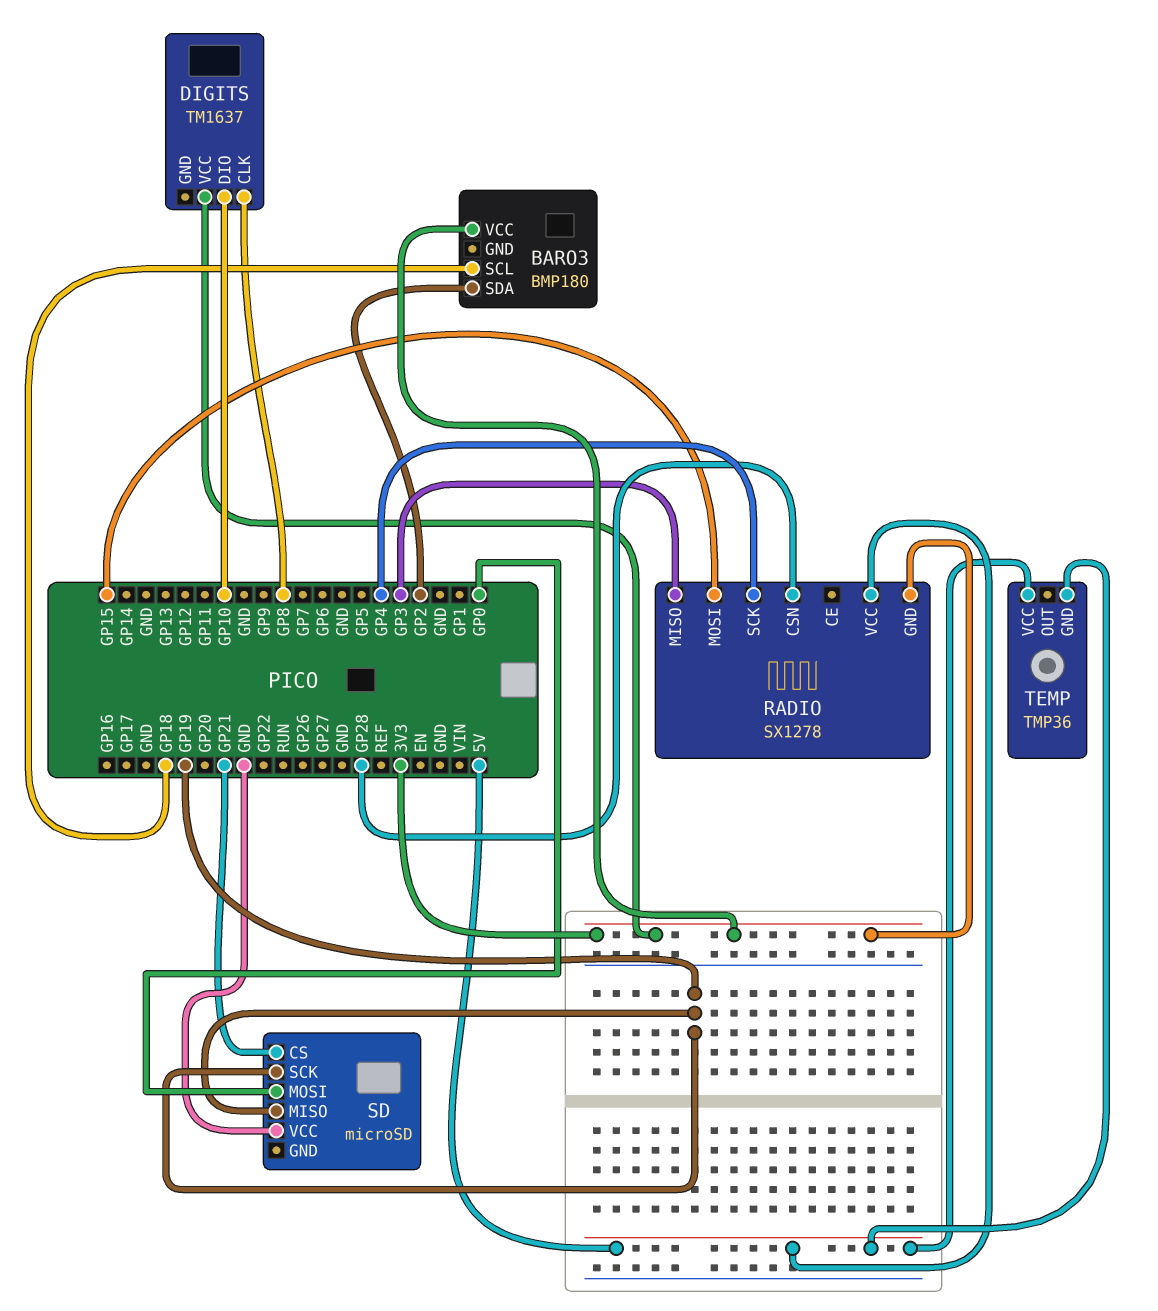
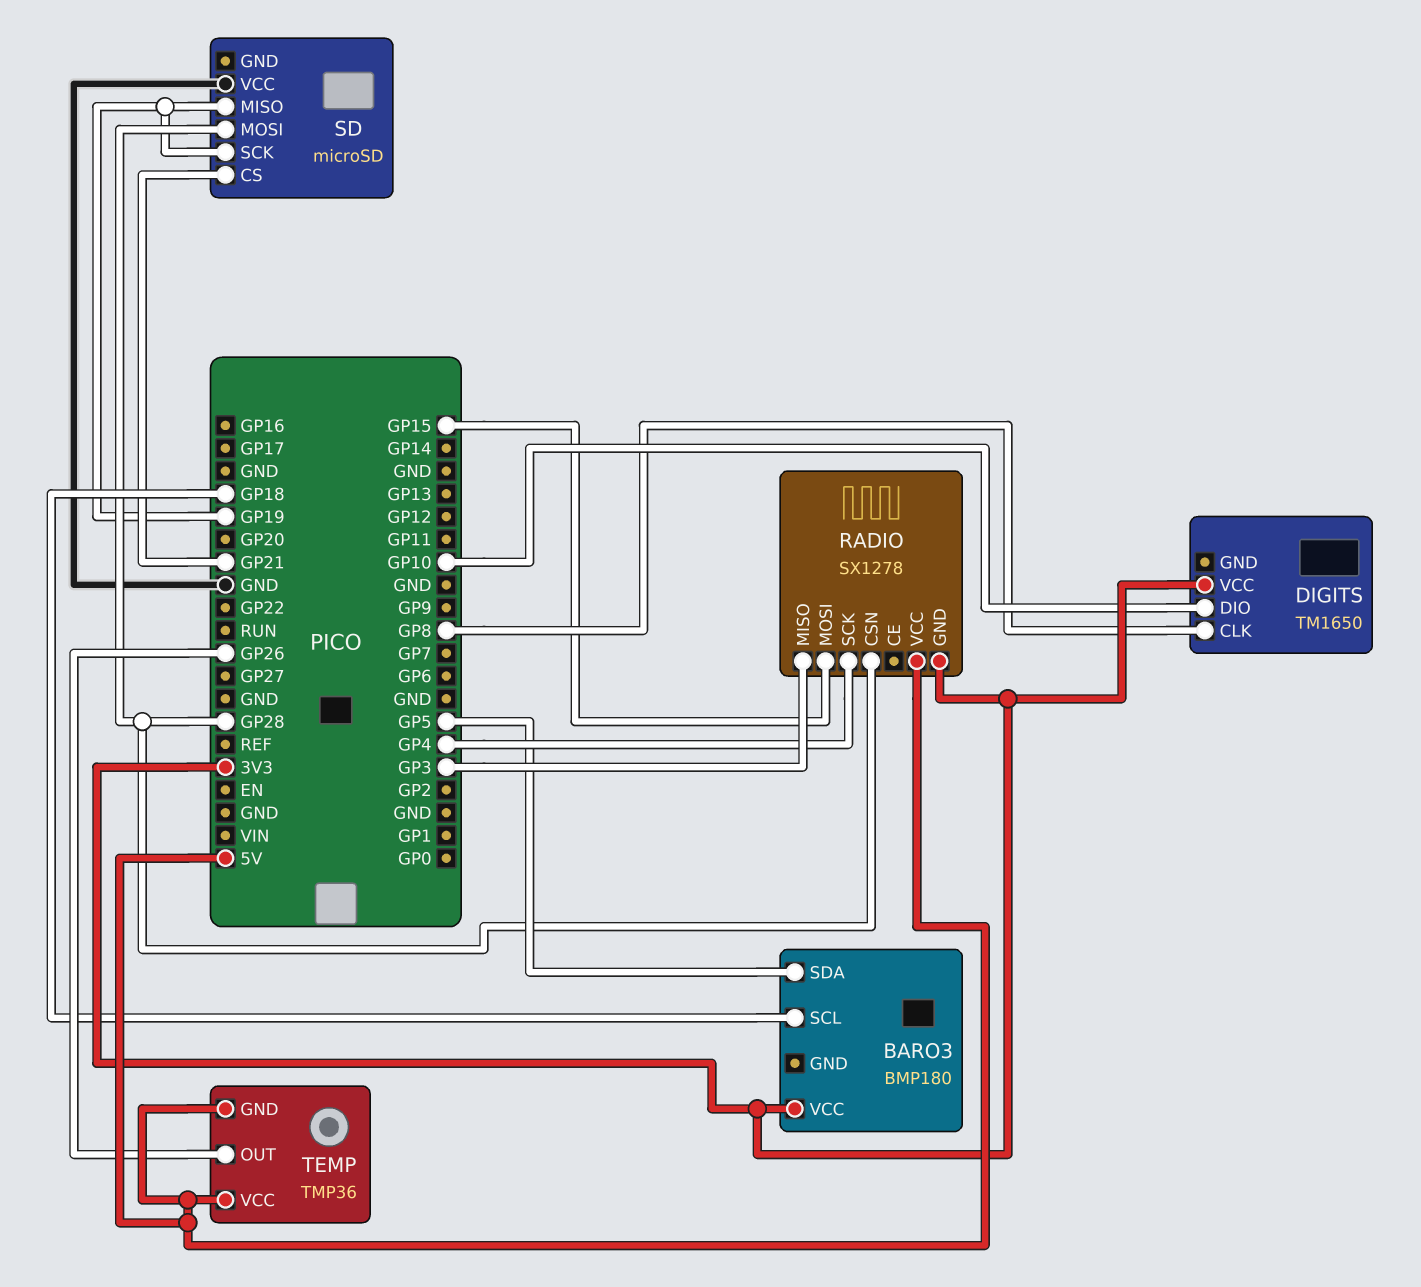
BARO3 pin SDA: GP2 -> GP5
DIGITS: TM1637 -> TM1650
SD pin MOSI: GP0 -> GP28
TEMP pin OUT: none -> GP26

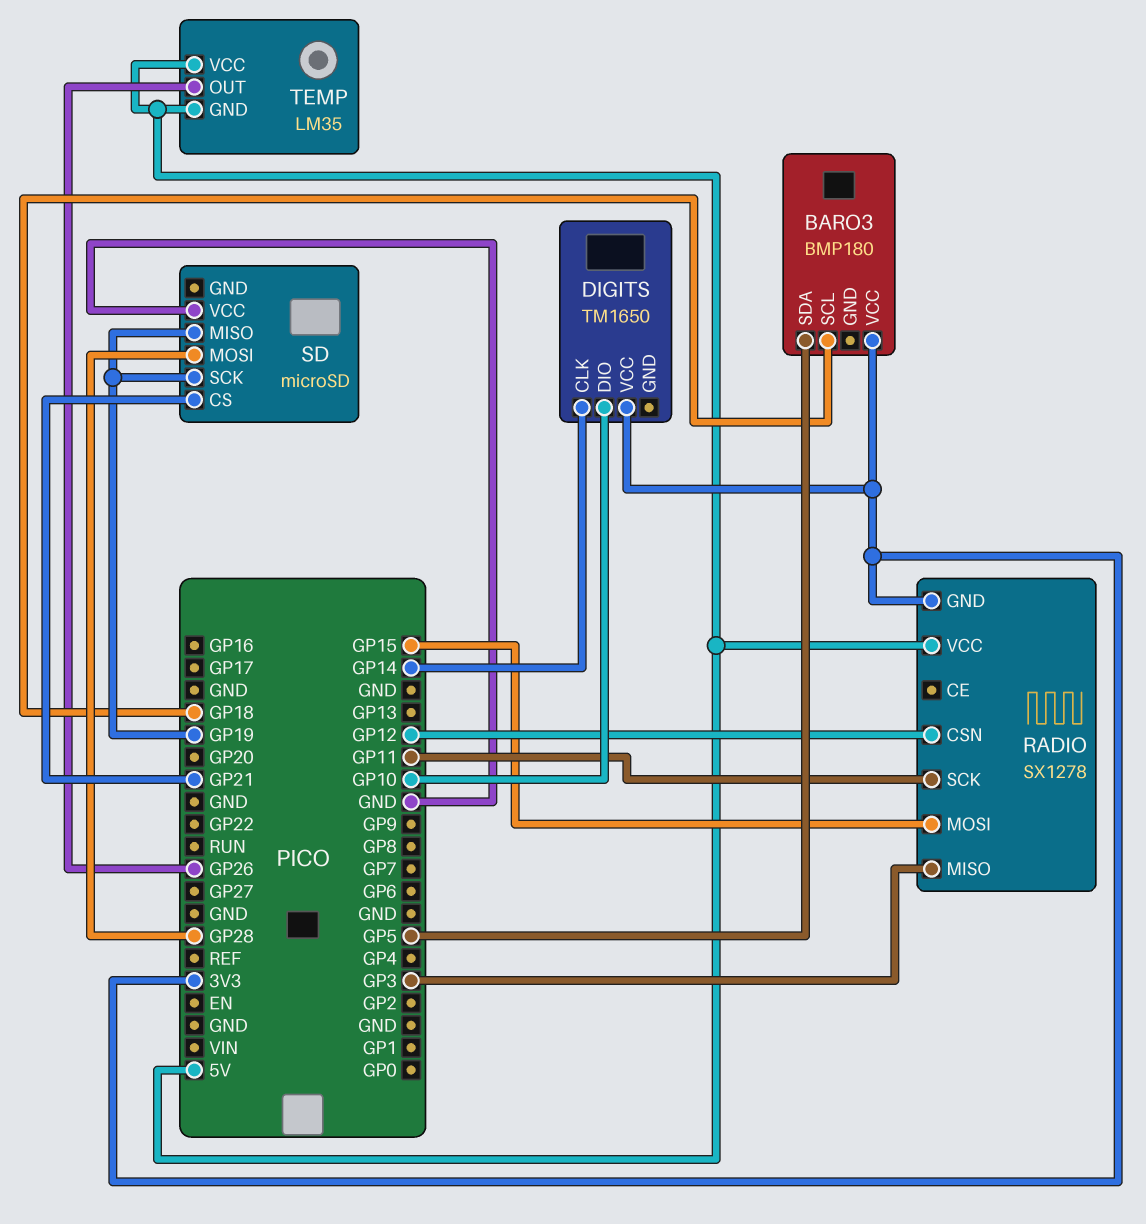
DIGITS pin CLK: GP8 -> GP14
RADIO pin CSN: GP28 -> GP12
RADIO pin SCK: GP4 -> GP11
TEMP: TMP36 -> LM35

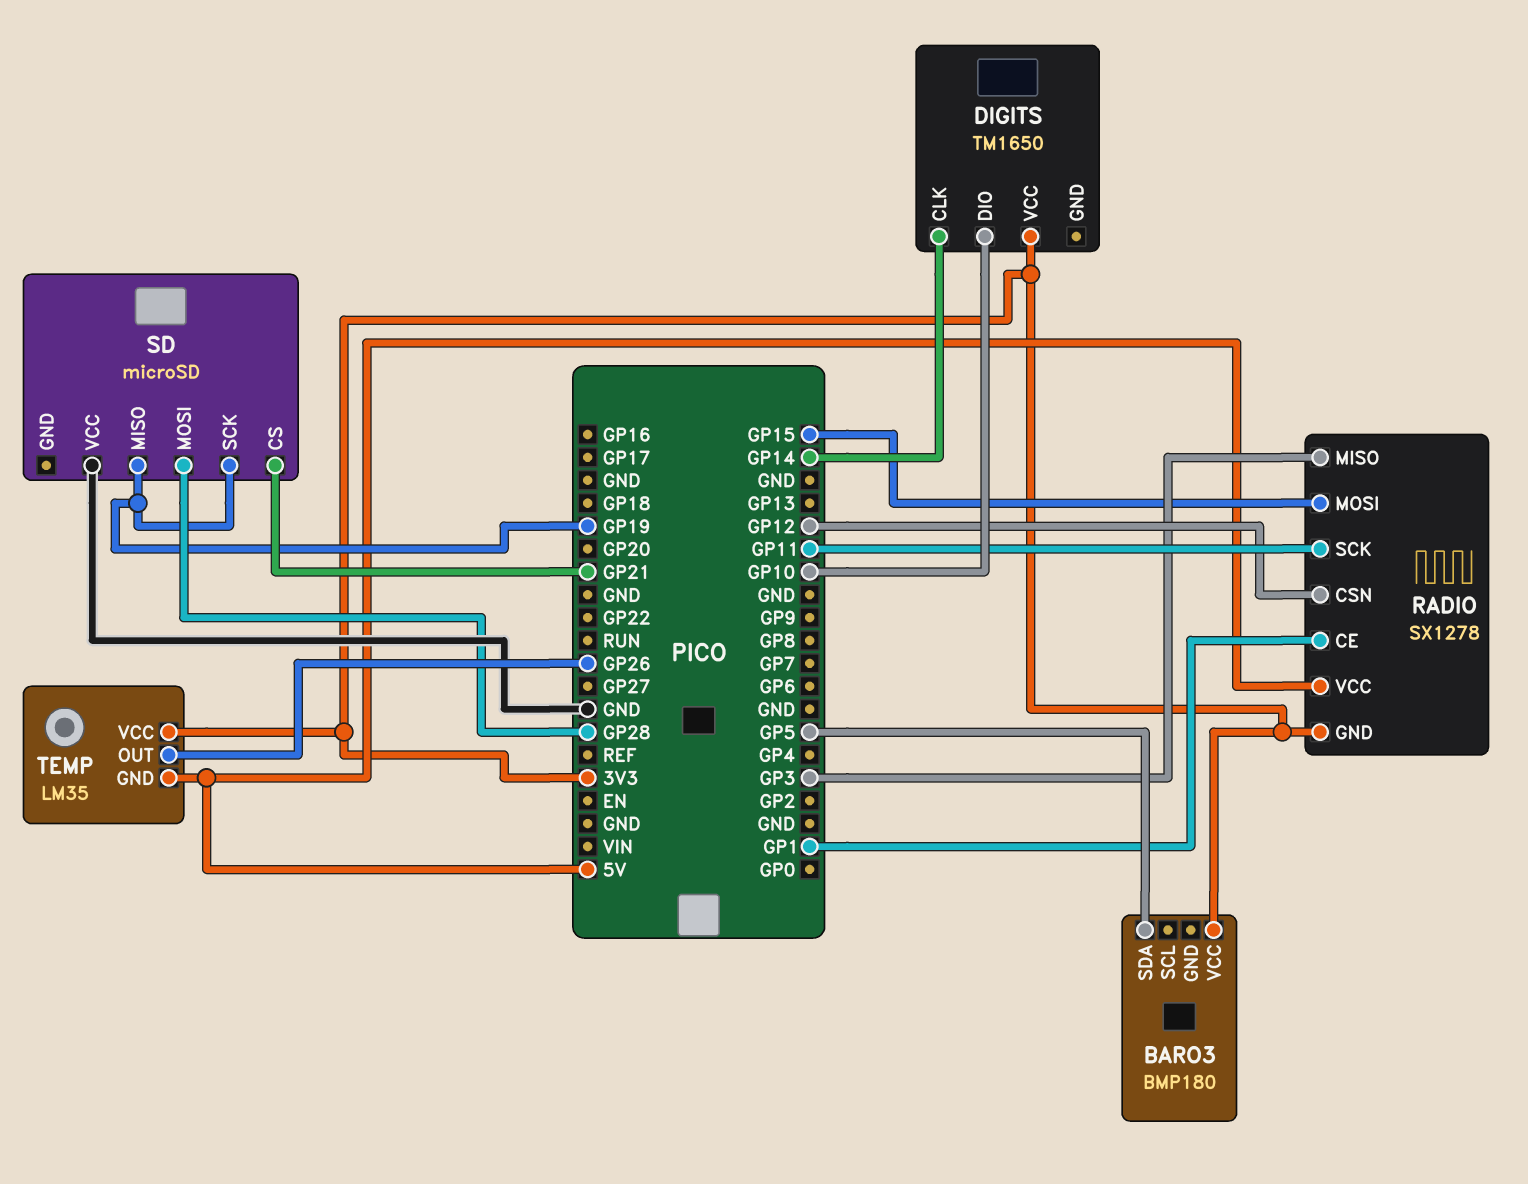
BARO3 pin SCL: GP18 -> none
RADIO pin CE: none -> GP1
TEMP pin VCC: 5V -> 3V3

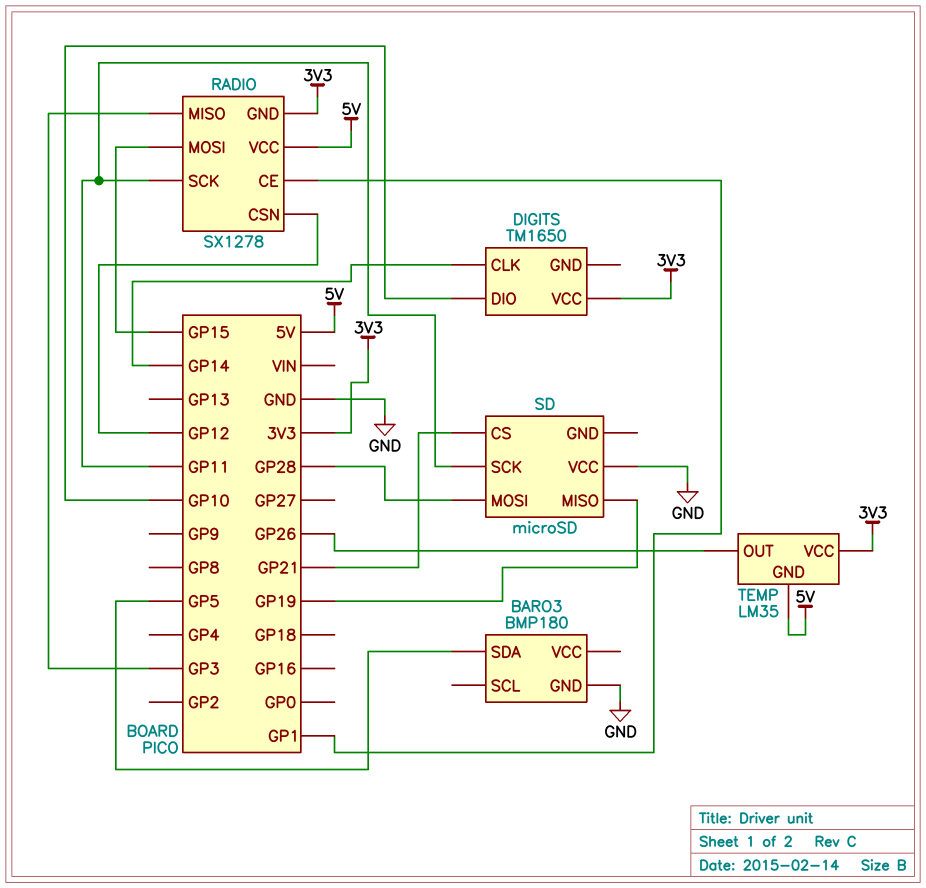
BARO3 pin GND: none -> GND
BARO3 pin VCC: 3V3 -> none
SD pin SCK: GP19 -> GP11

